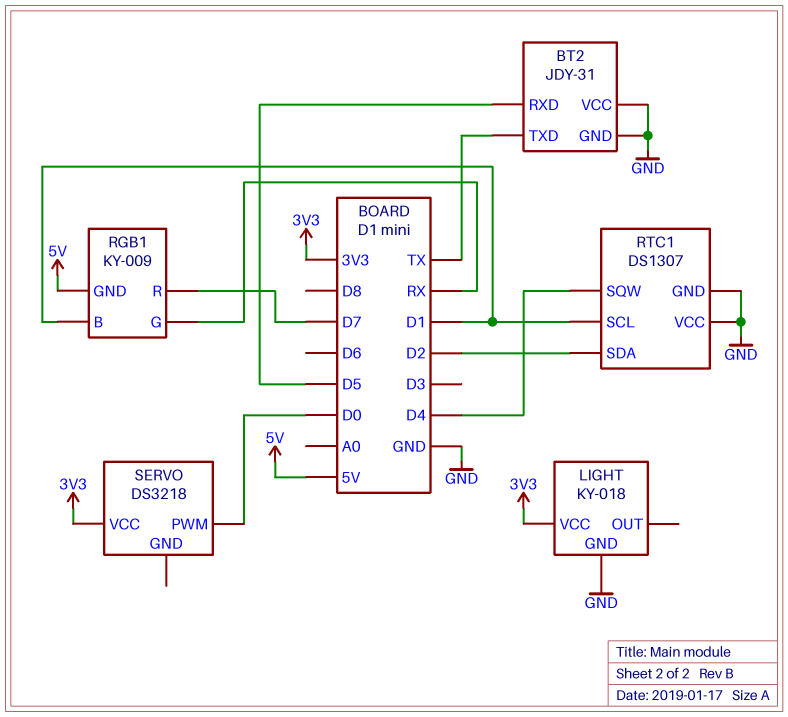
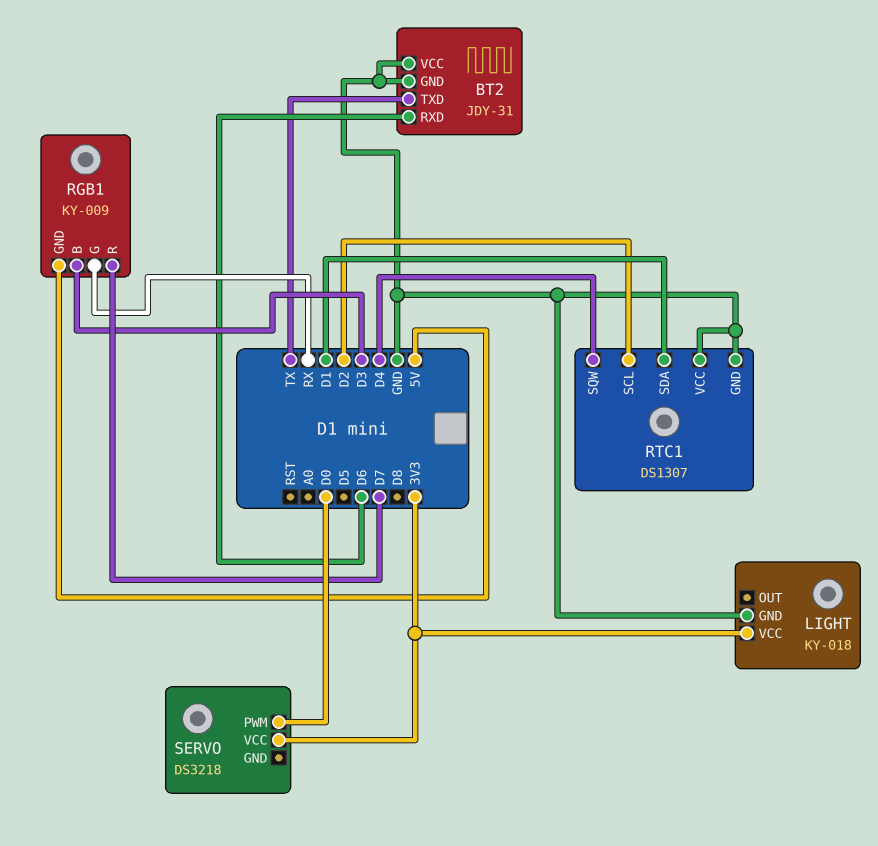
BT2 pin RXD: D5 -> D6
RGB1 pin B: D1 -> D3
RTC1 pin SCL: D1 -> D2
RTC1 pin SDA: D2 -> D1

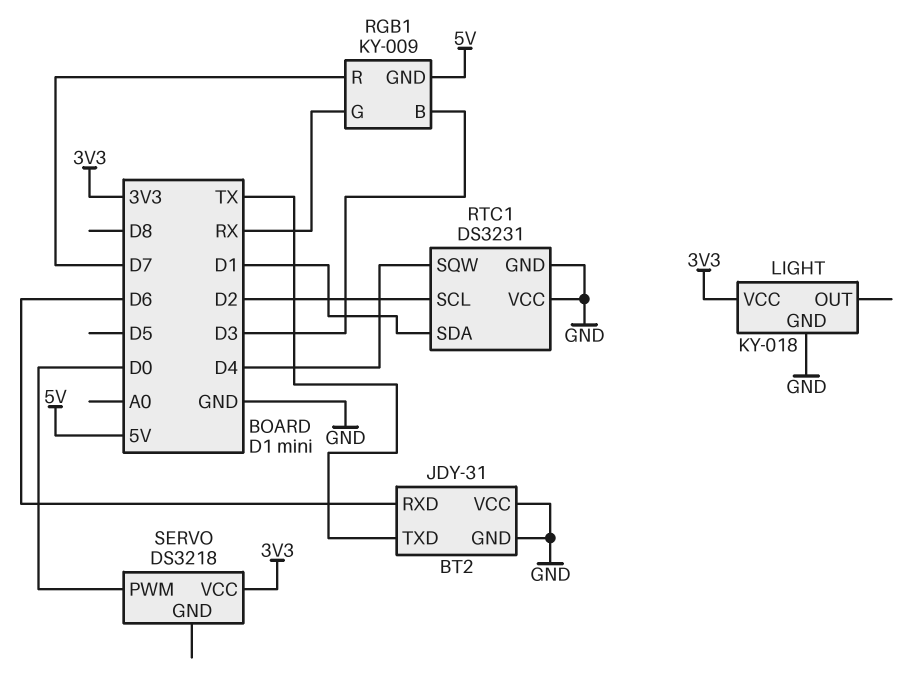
RTC1: DS1307 -> DS3231

